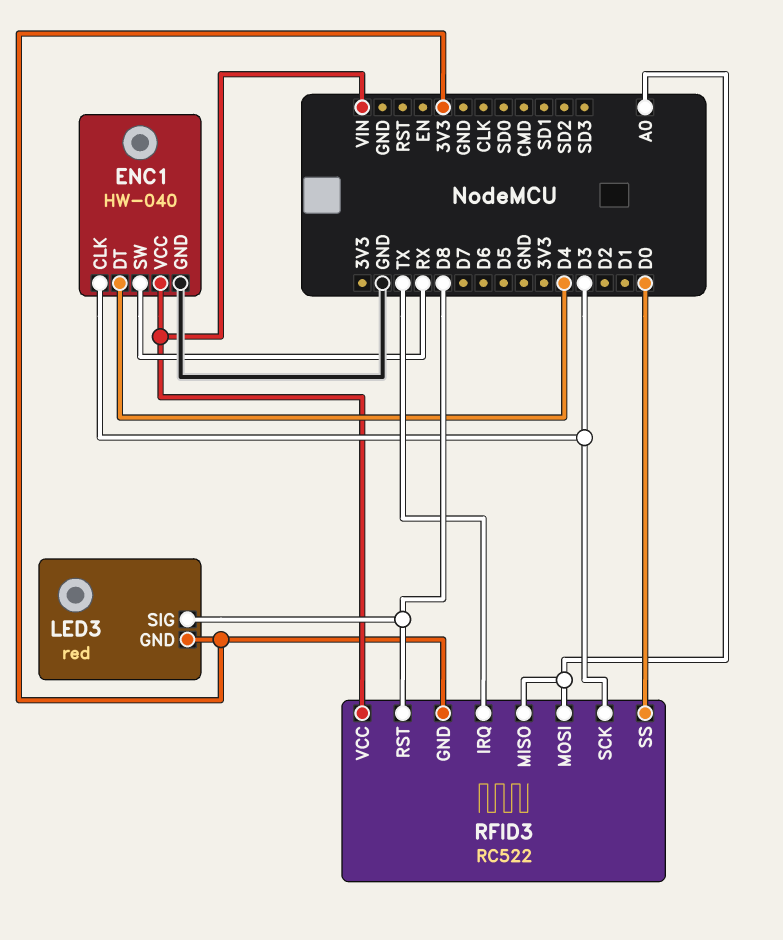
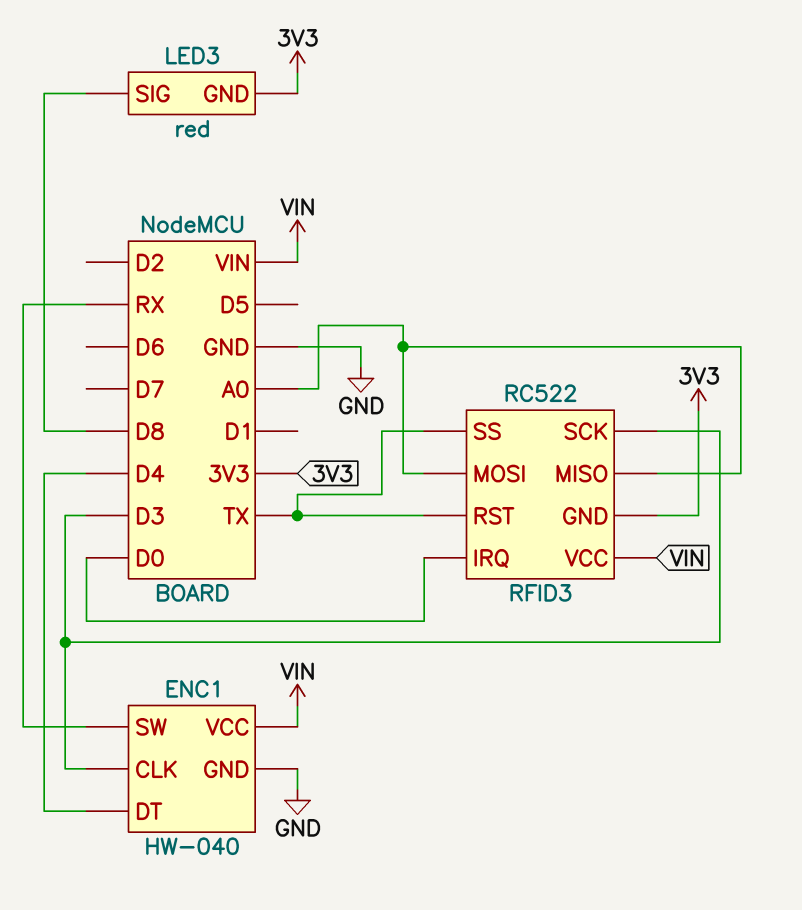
RFID3 pin IRQ: TX -> D0
RFID3 pin RST: D8 -> TX
RFID3 pin SS: D0 -> TX

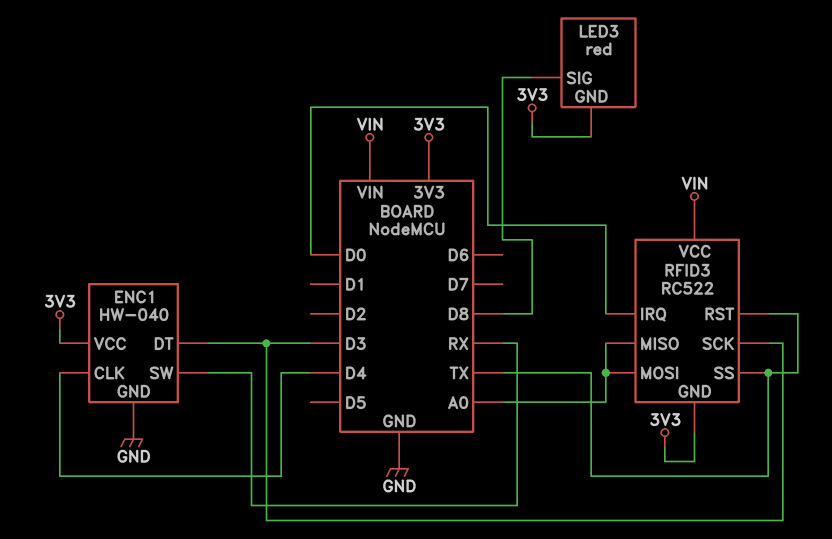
ENC1 pin CLK: D3 -> D4
ENC1 pin DT: D4 -> D3
ENC1 pin VCC: VIN -> 3V3

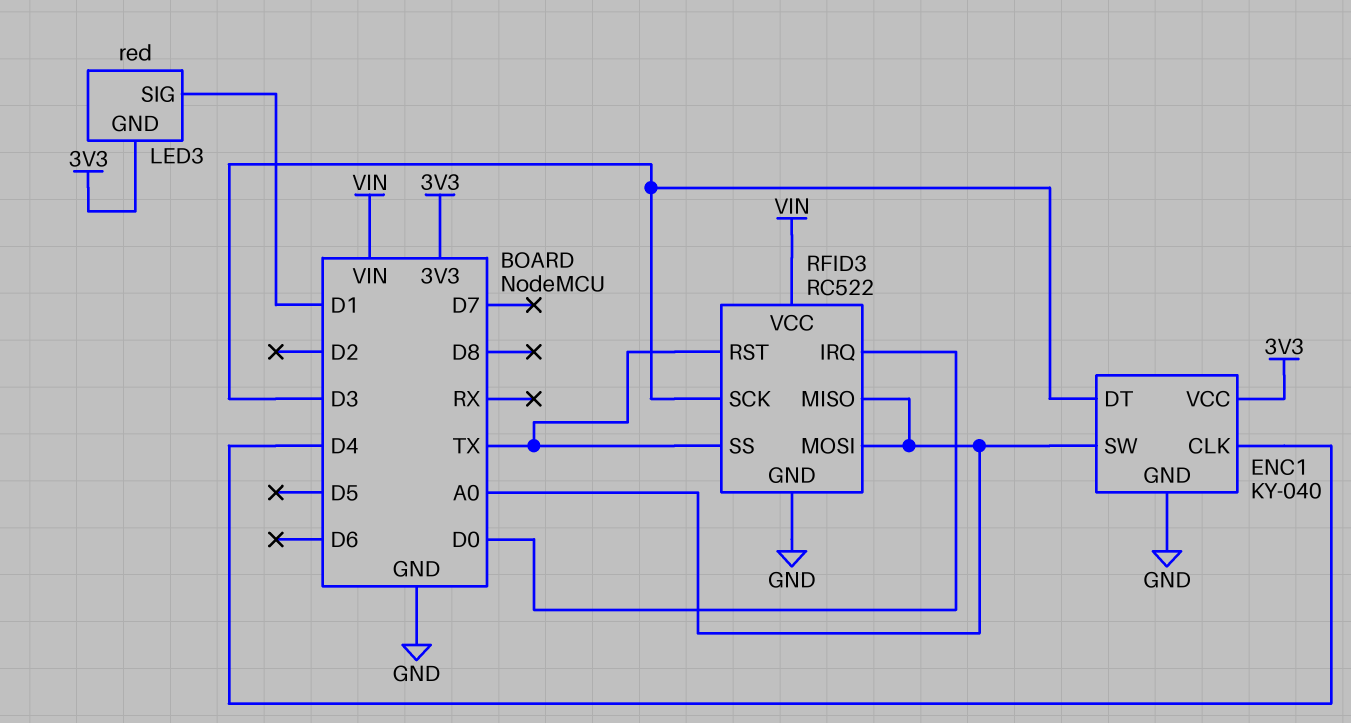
ENC1: HW-040 -> KY-040
ENC1 pin SW: RX -> A0
LED3 pin SIG: D8 -> D1
RFID3 pin GND: 3V3 -> GND

